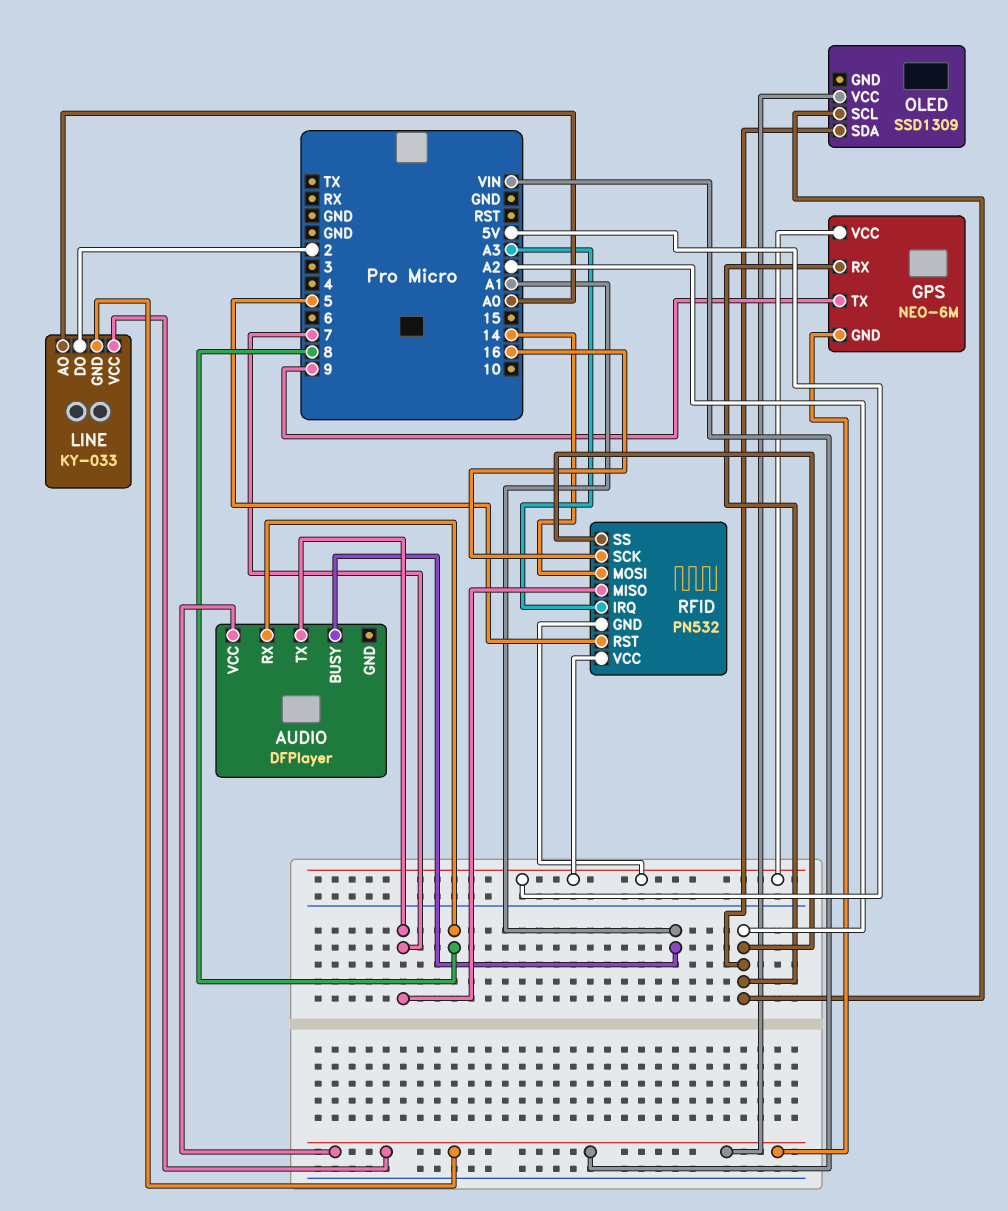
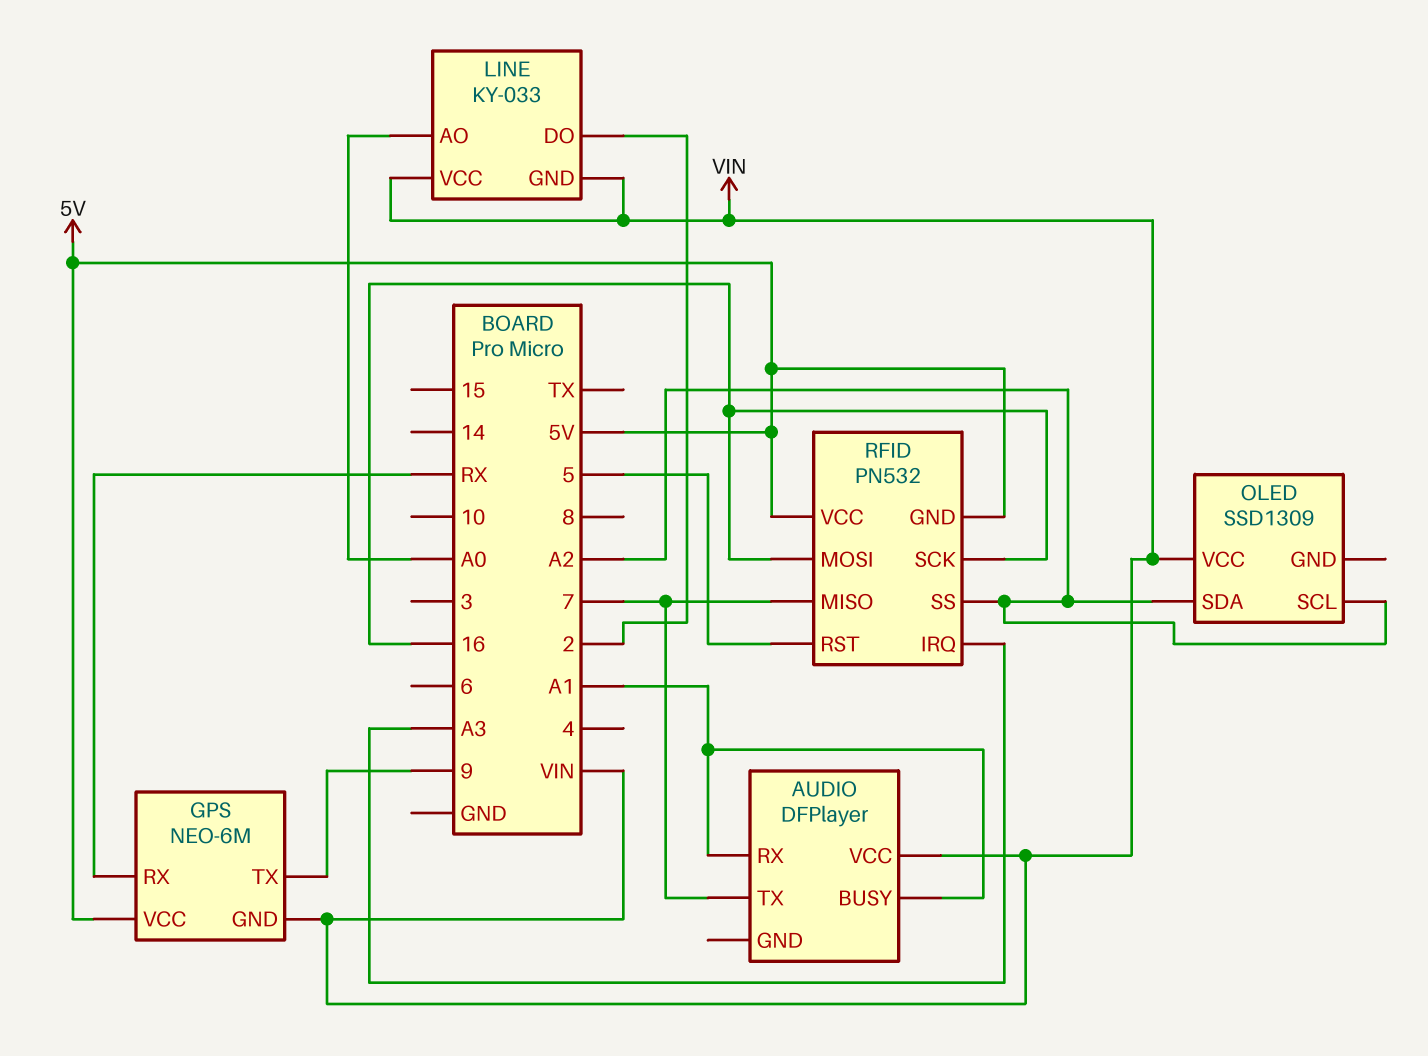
AUDIO pin RX: 8 -> A1
GPS pin RX: A2 -> RX
RFID pin MOSI: 14 -> 16

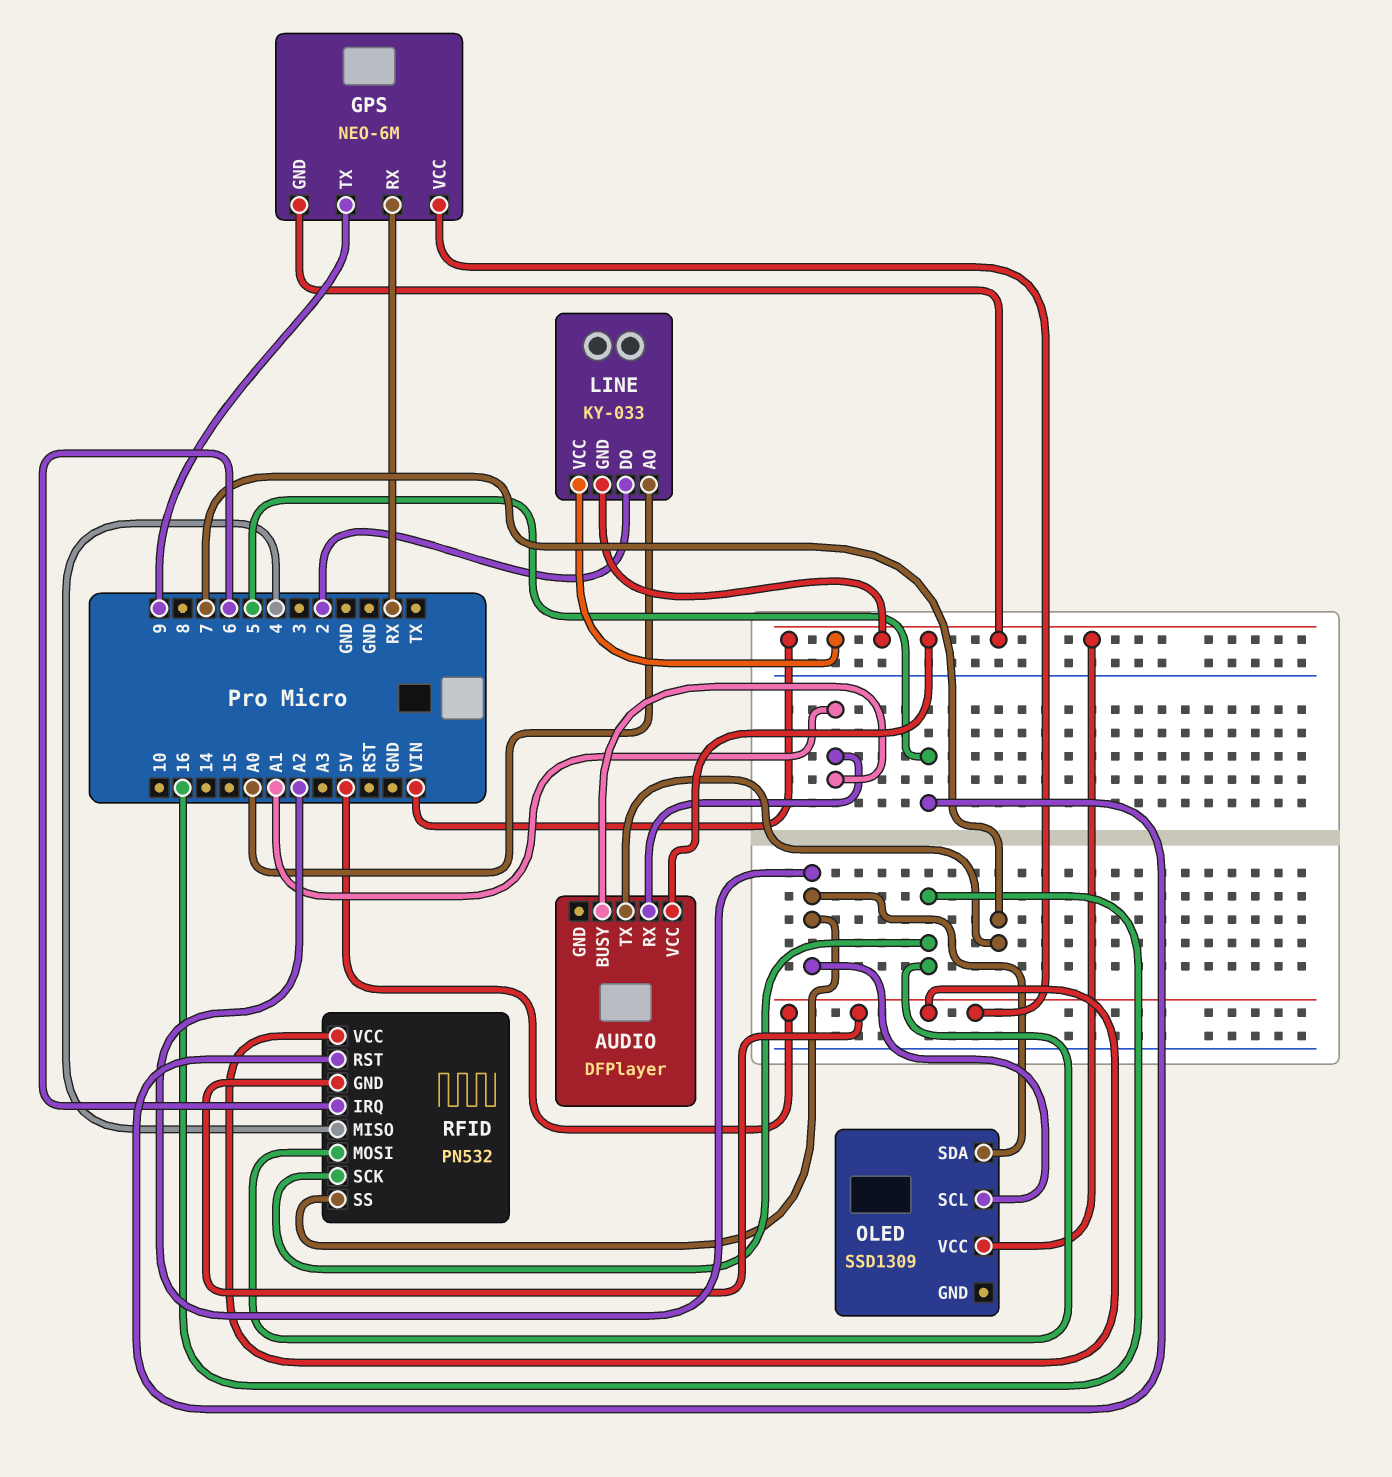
RFID pin IRQ: A3 -> 6
RFID pin MISO: 7 -> 4

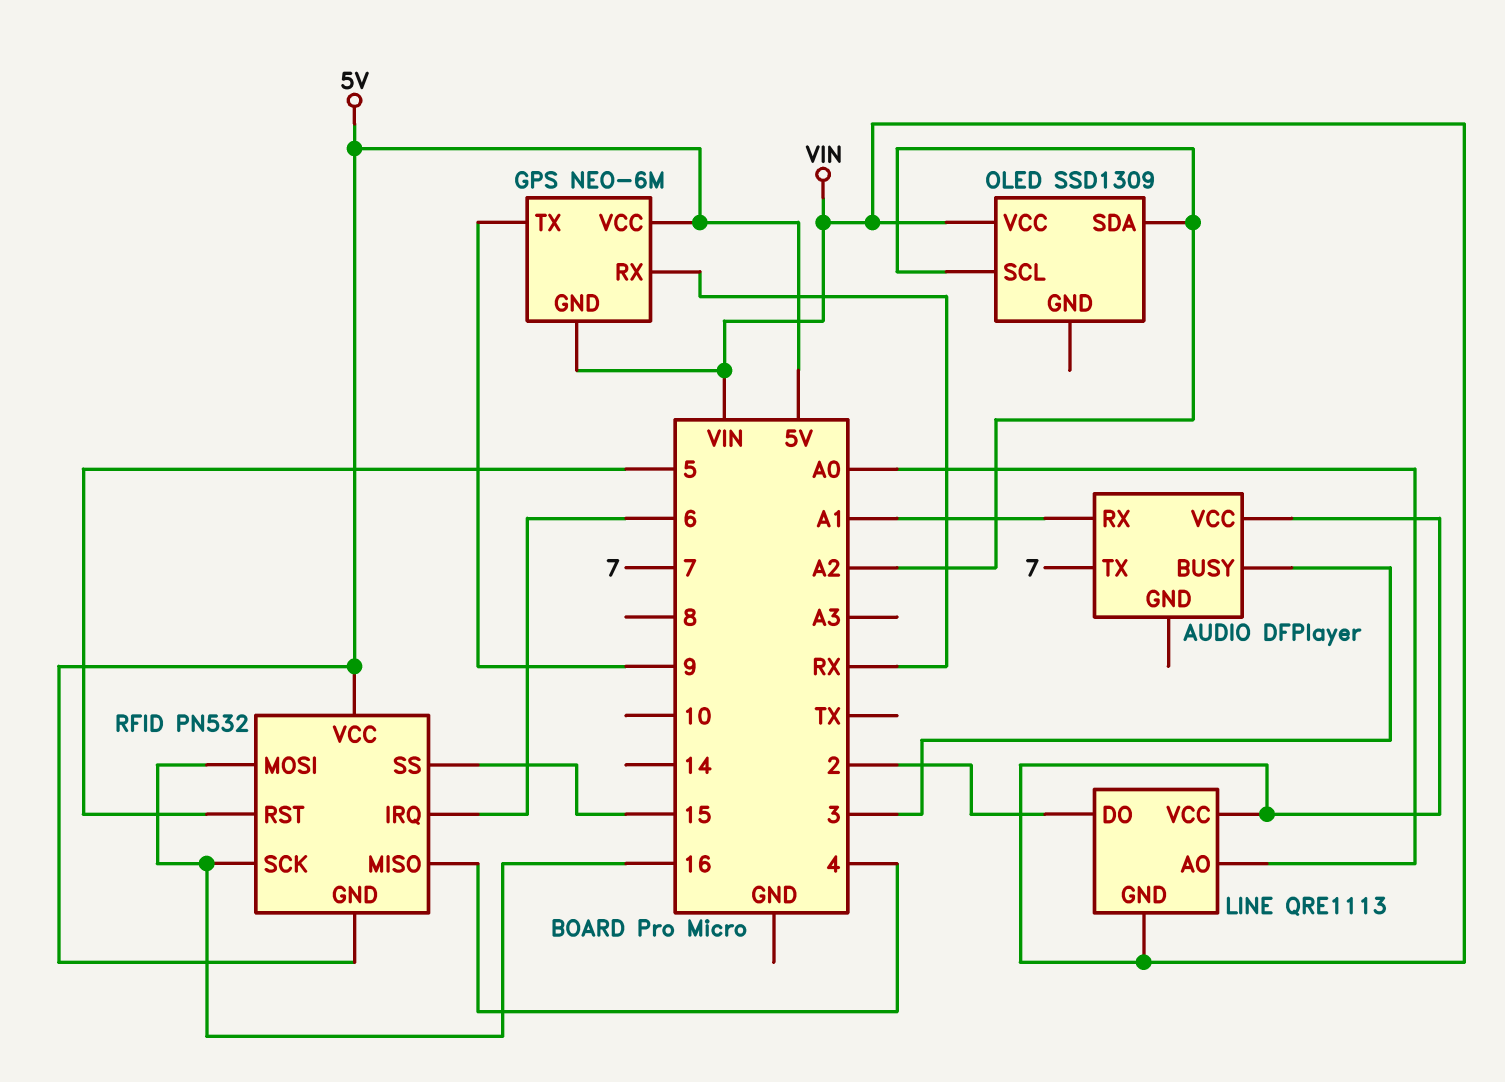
AUDIO pin BUSY: A1 -> 3
LINE: KY-033 -> QRE1113
RFID pin SS: A2 -> 15

